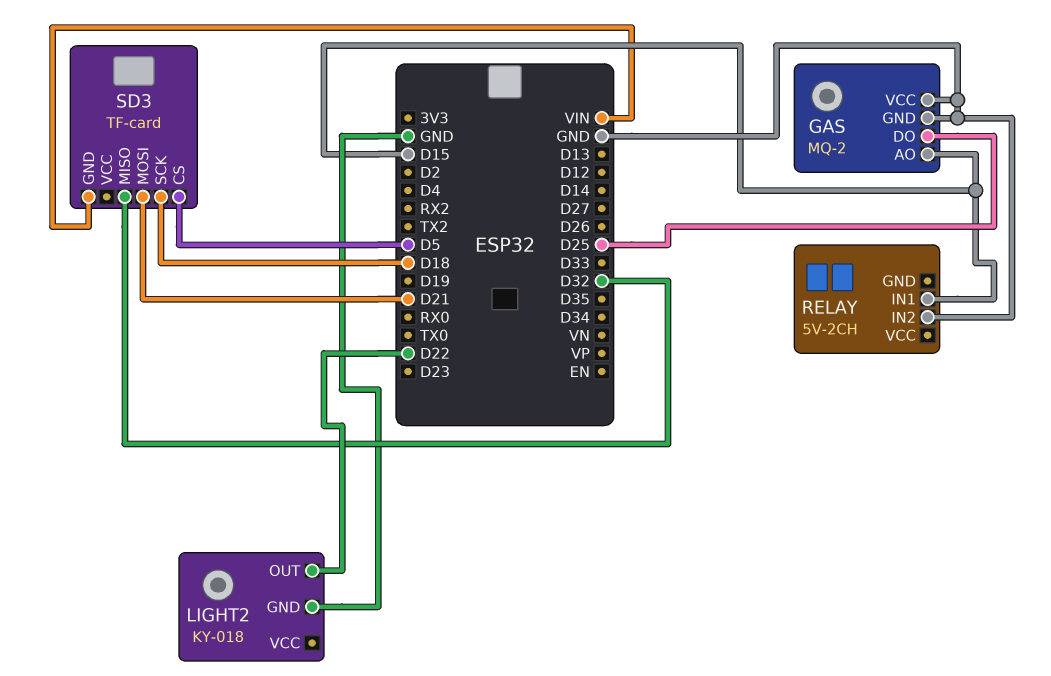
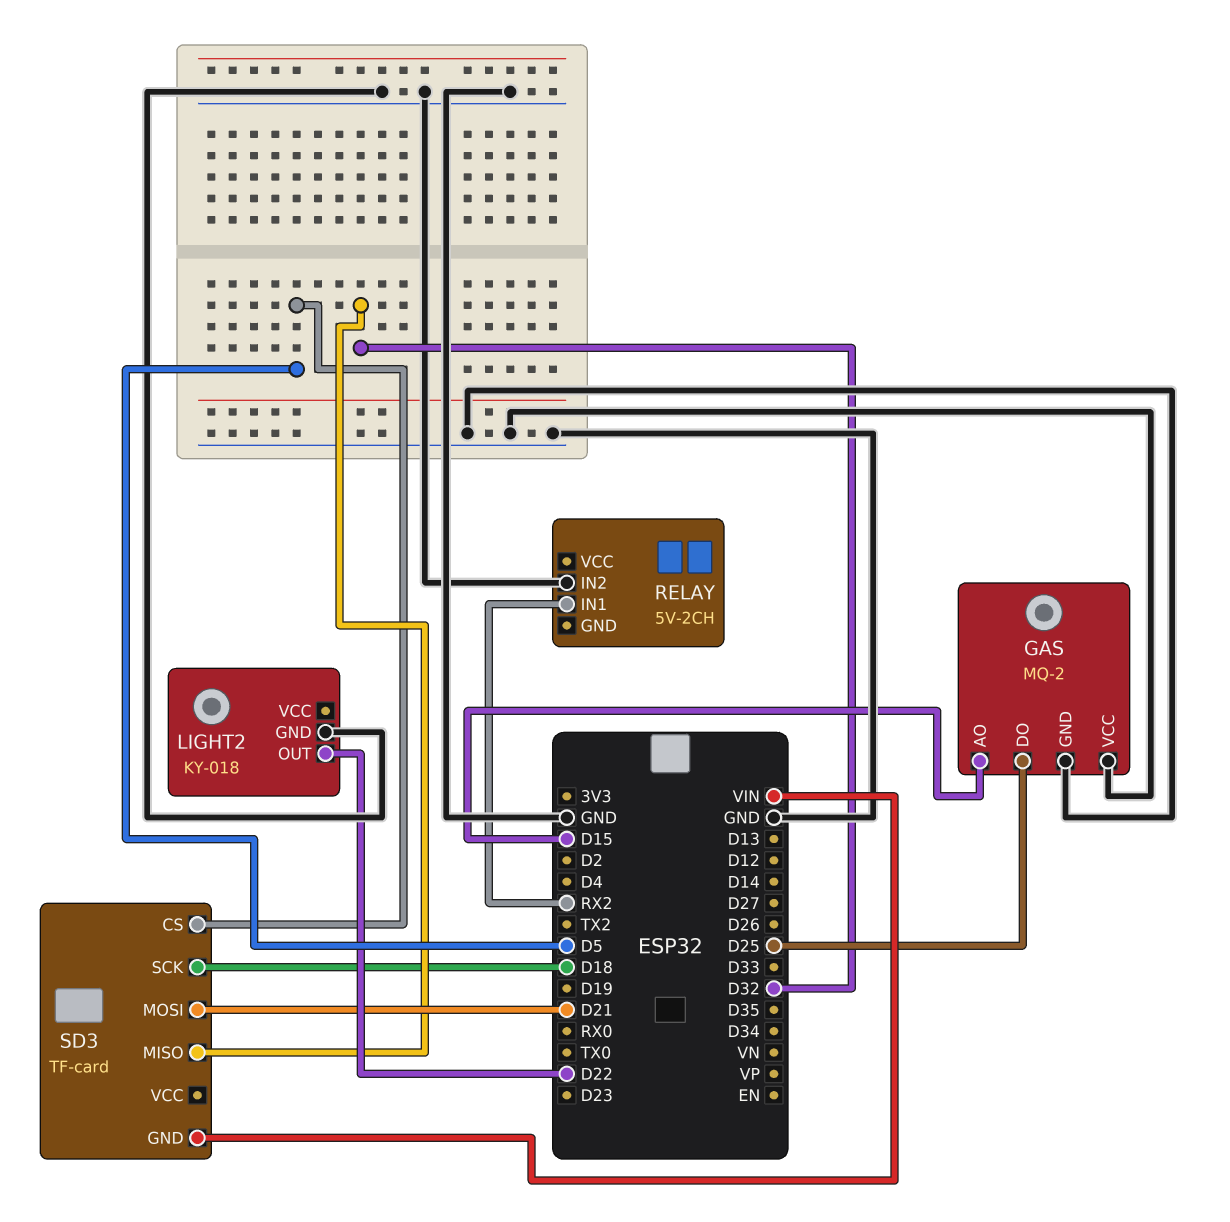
RELAY pin IN1: D15 -> RX2

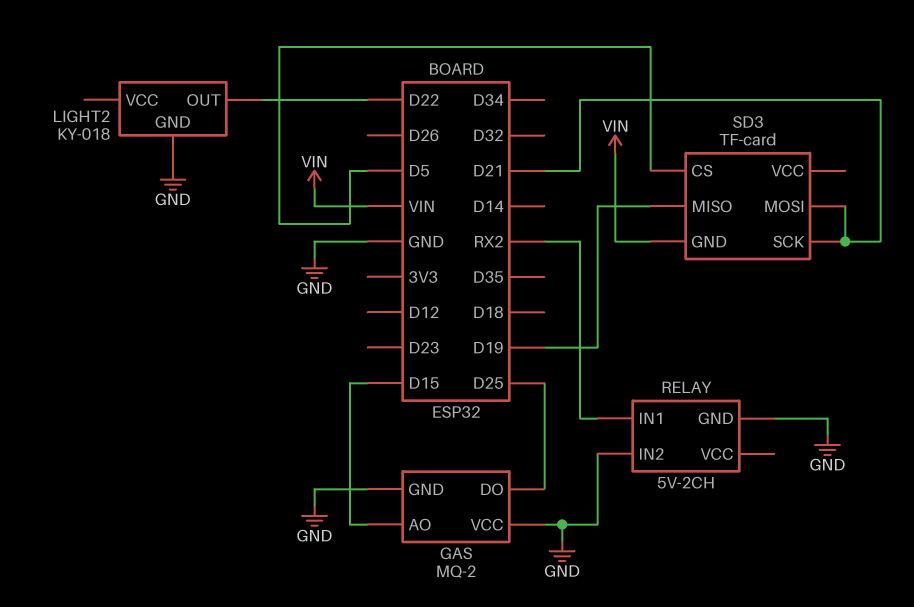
RELAY pin GND: none -> GND
SD3 pin MISO: D32 -> D19
SD3 pin SCK: D18 -> D21

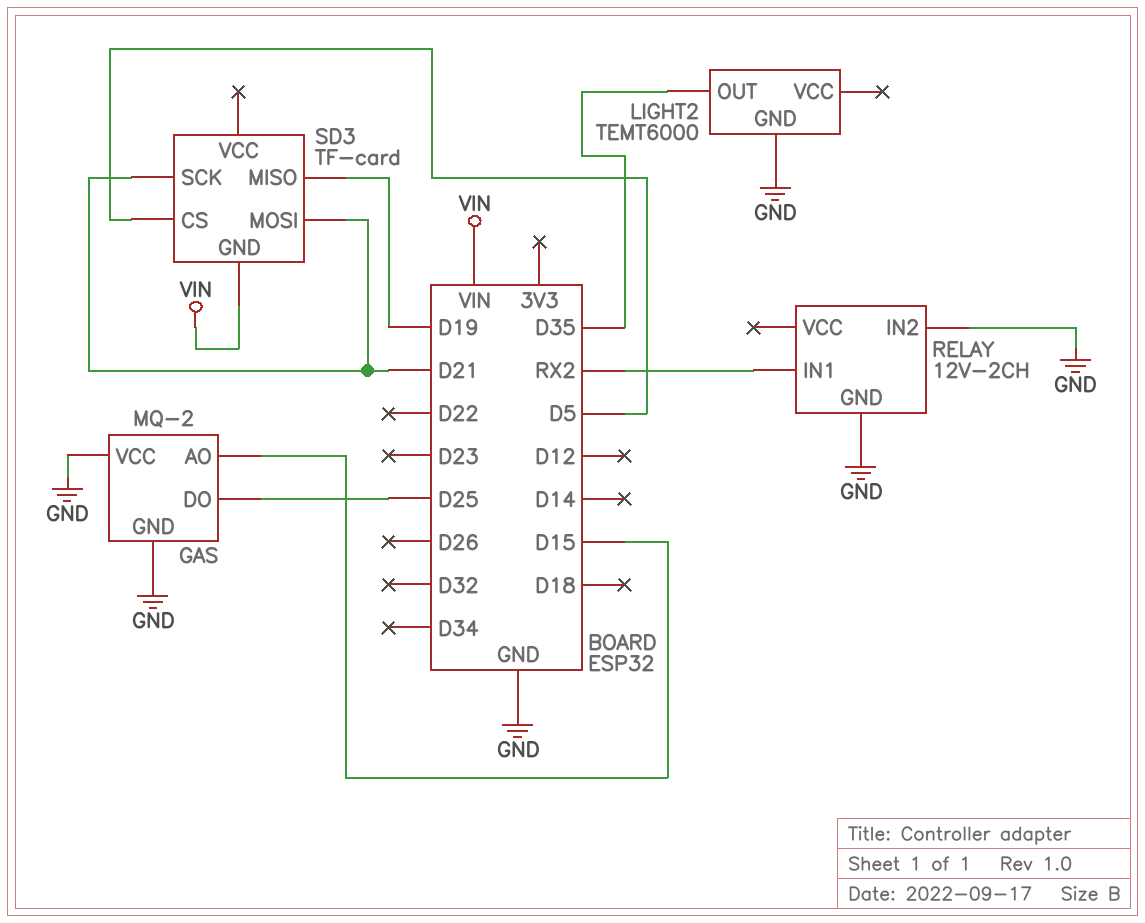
LIGHT2: KY-018 -> TEMT6000
LIGHT2 pin OUT: D22 -> D35
RELAY: 5V-2CH -> 12V-2CH

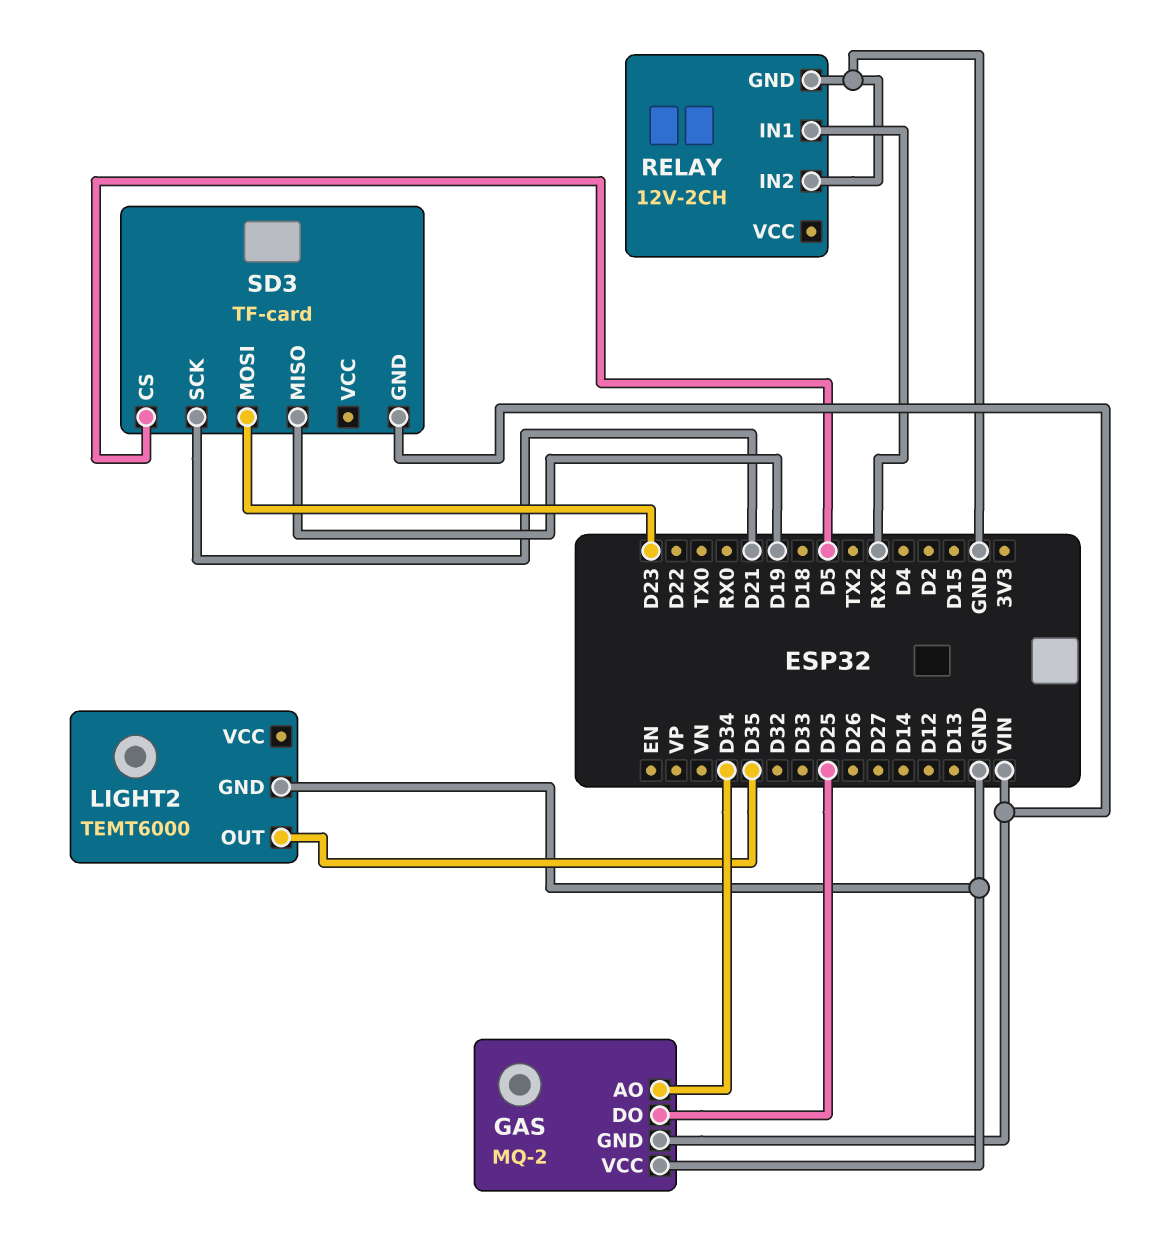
GAS pin AO: D15 -> D34
GAS pin GND: GND -> VIN
SD3 pin MOSI: D21 -> D23

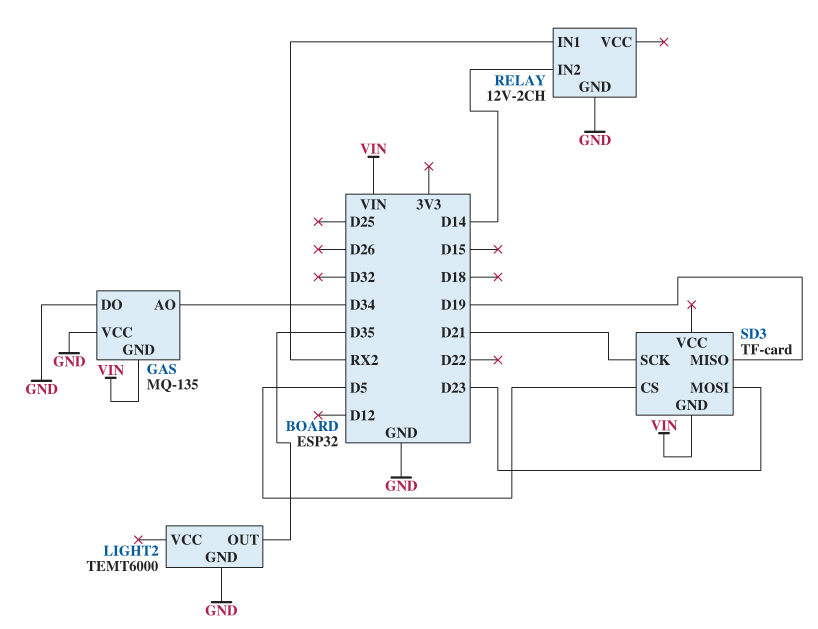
GAS: MQ-2 -> MQ-135
GAS pin DO: D25 -> GND
RELAY pin IN2: GND -> D14

